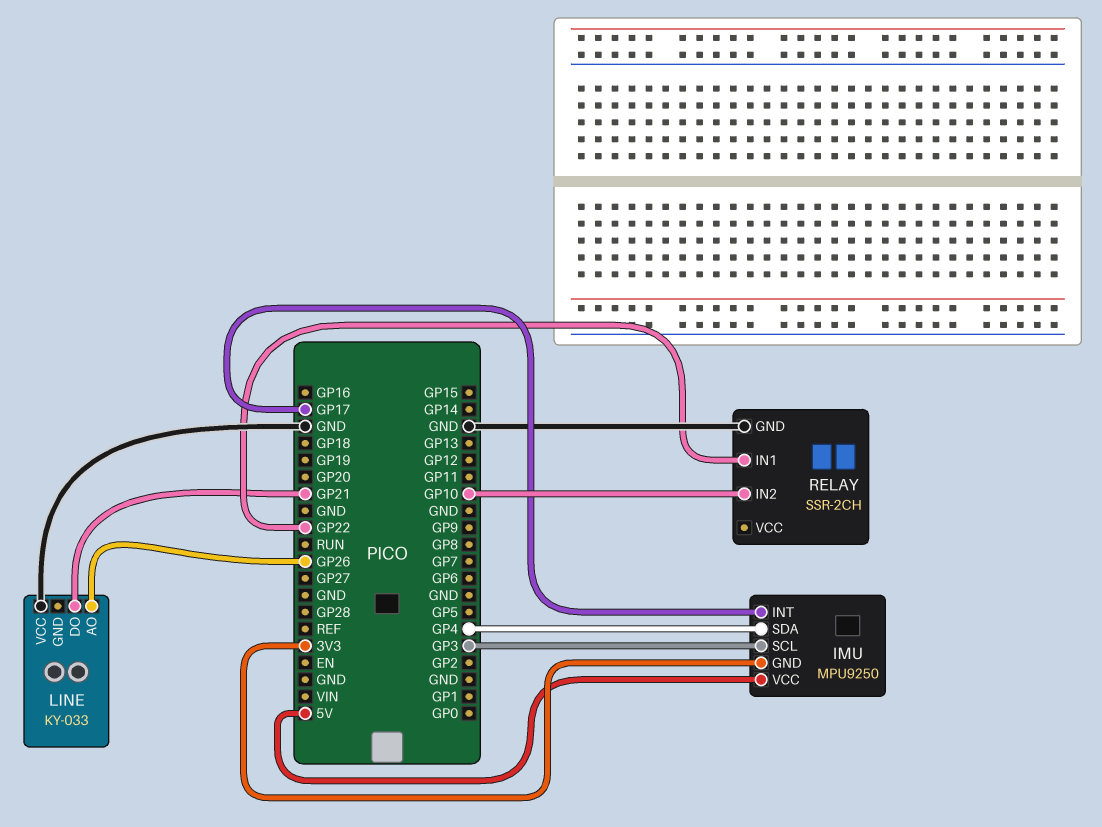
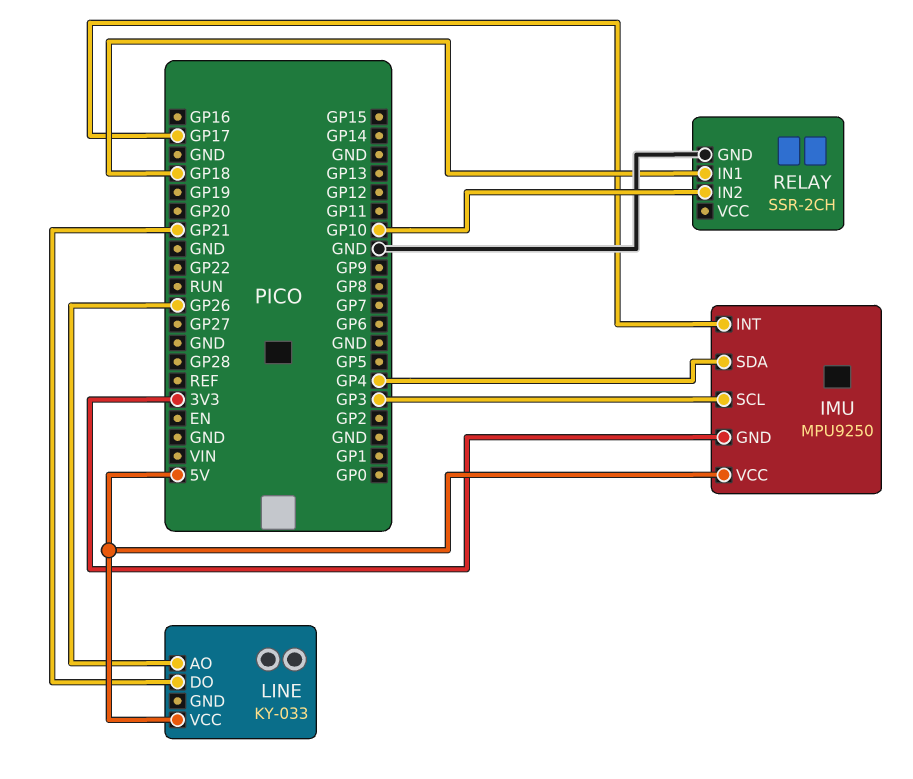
LINE pin VCC: GND -> 5V
RELAY pin IN1: GP22 -> GP18

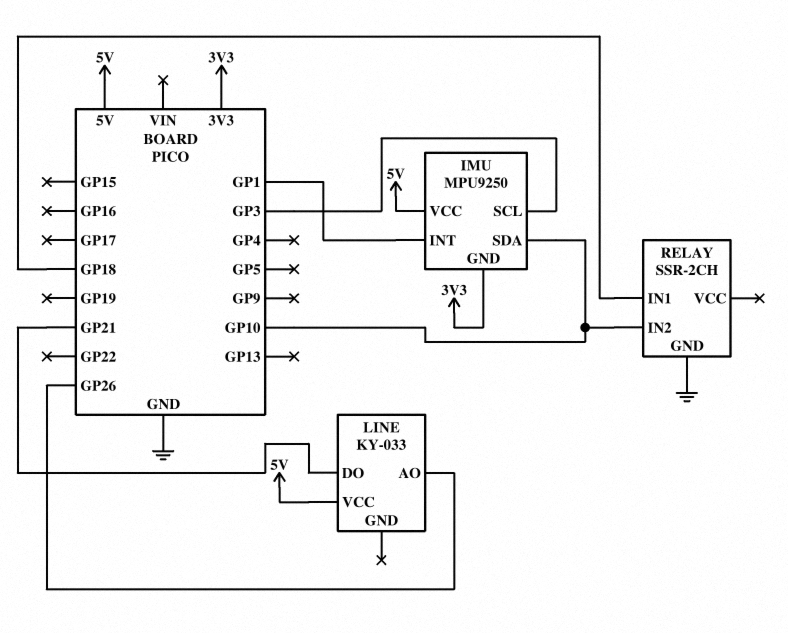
IMU pin INT: GP17 -> GP1
IMU pin SDA: GP4 -> GP10

